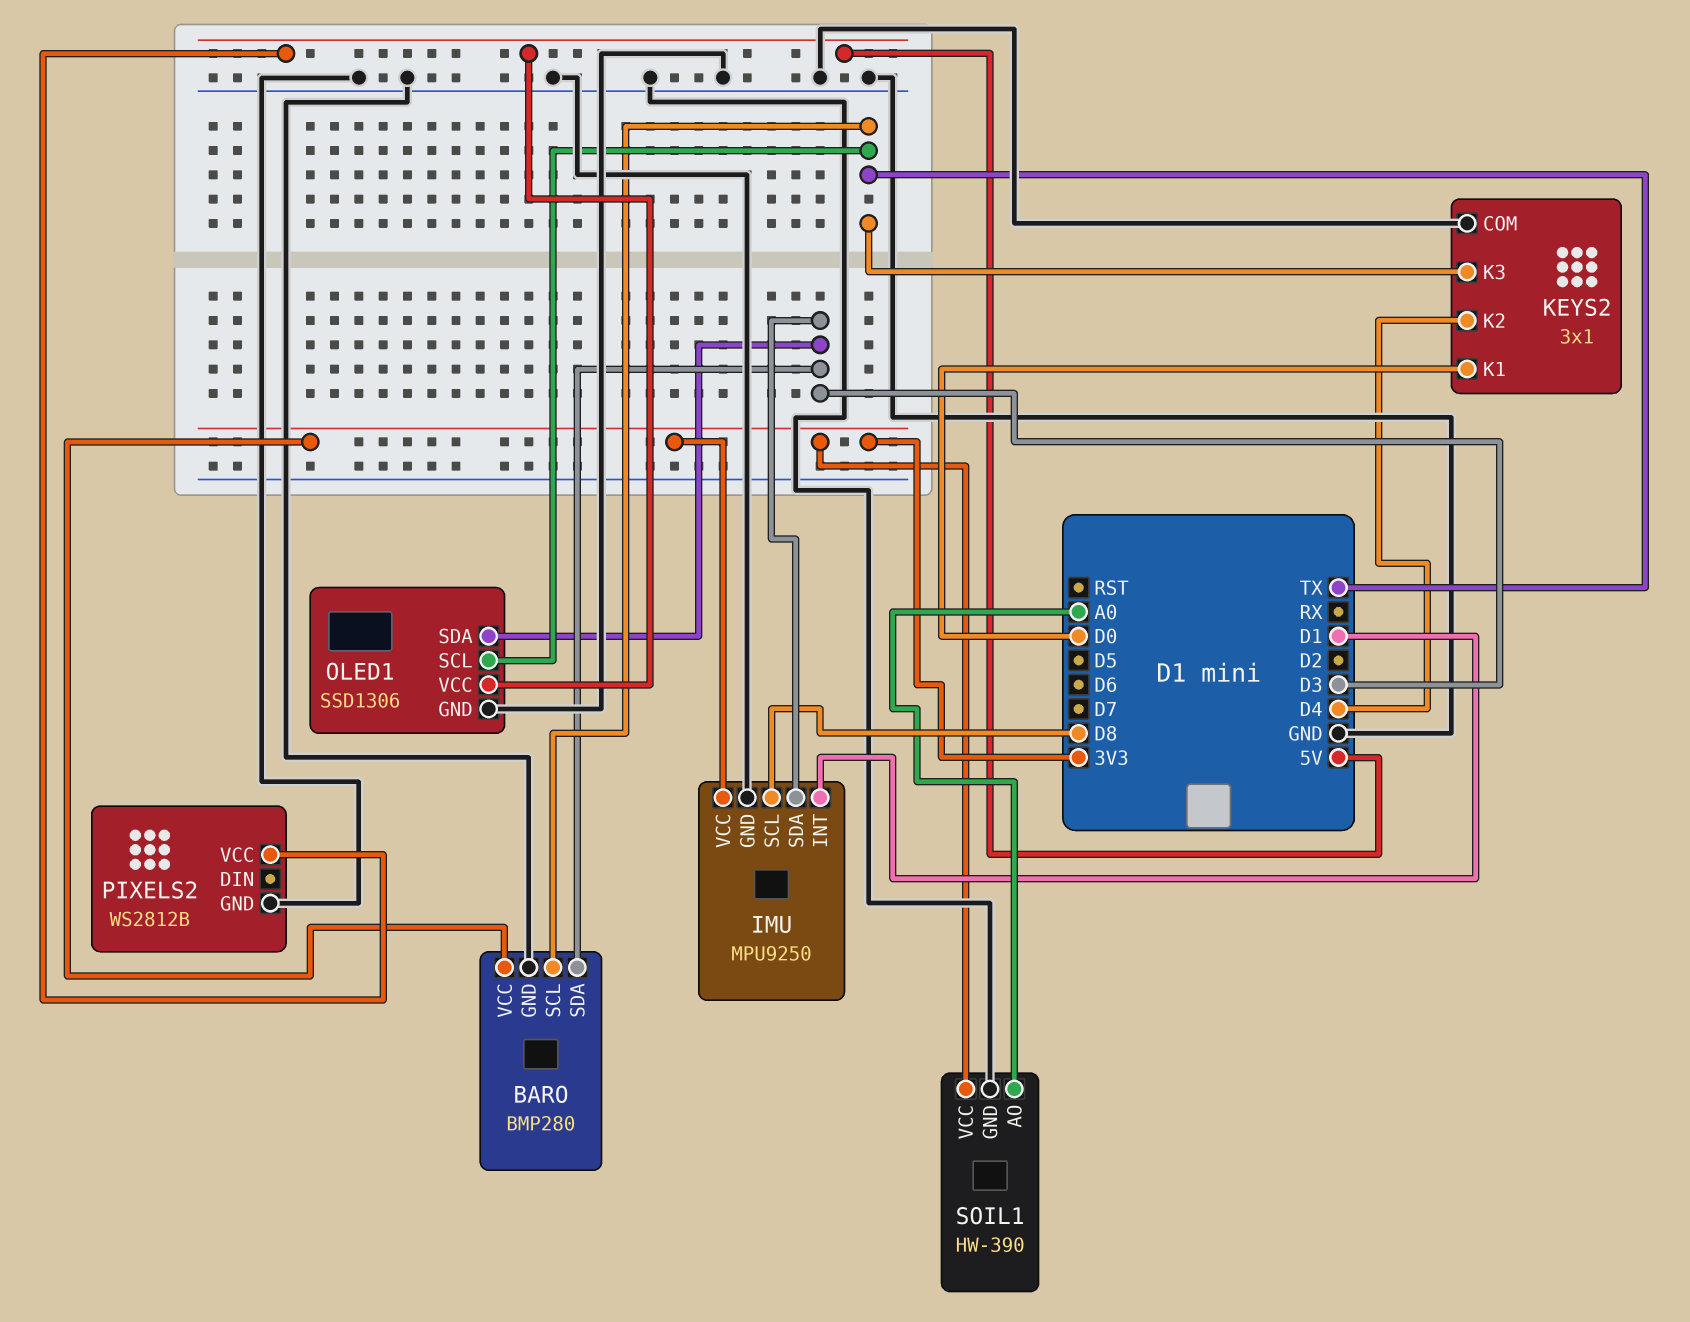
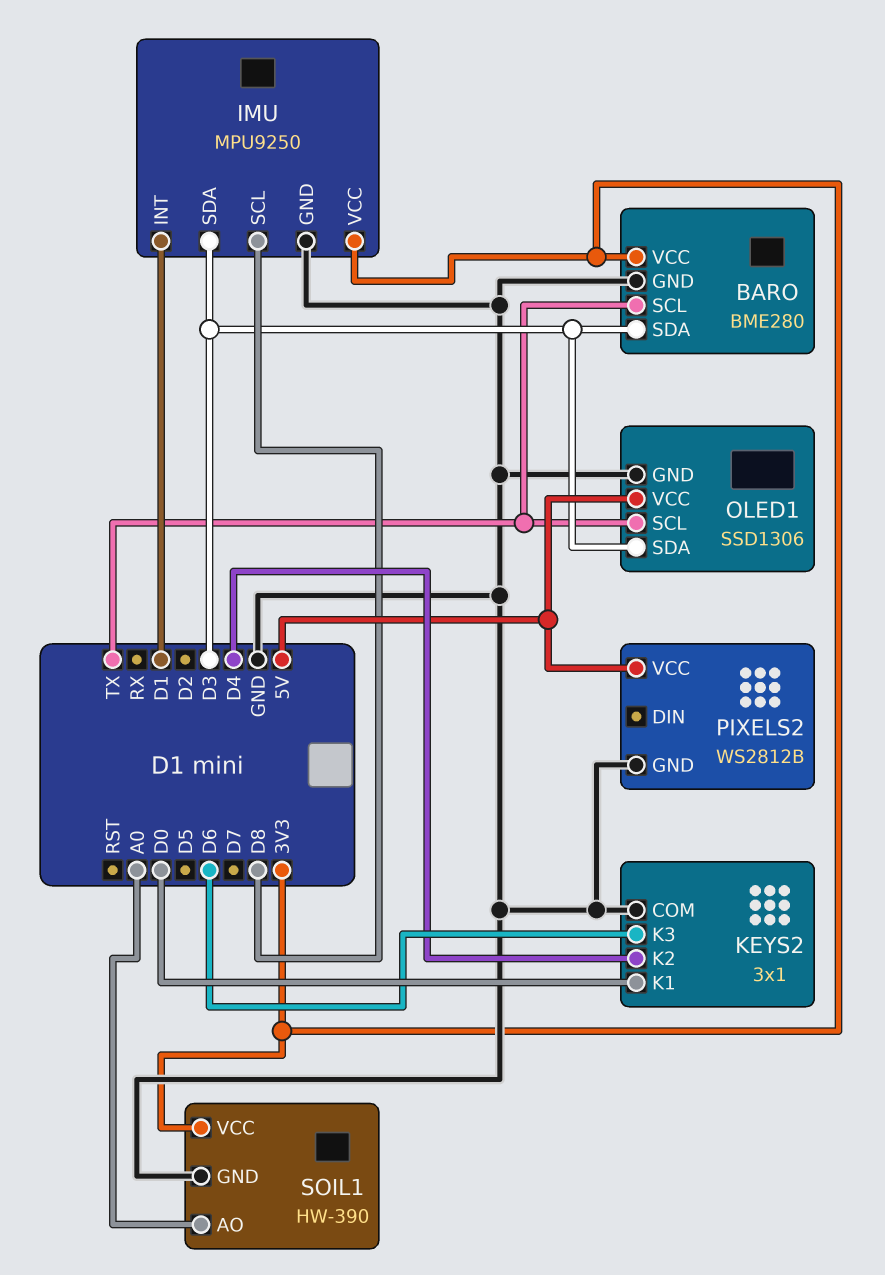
BARO: BMP280 -> BME280
KEYS2 pin K3: TX -> D6

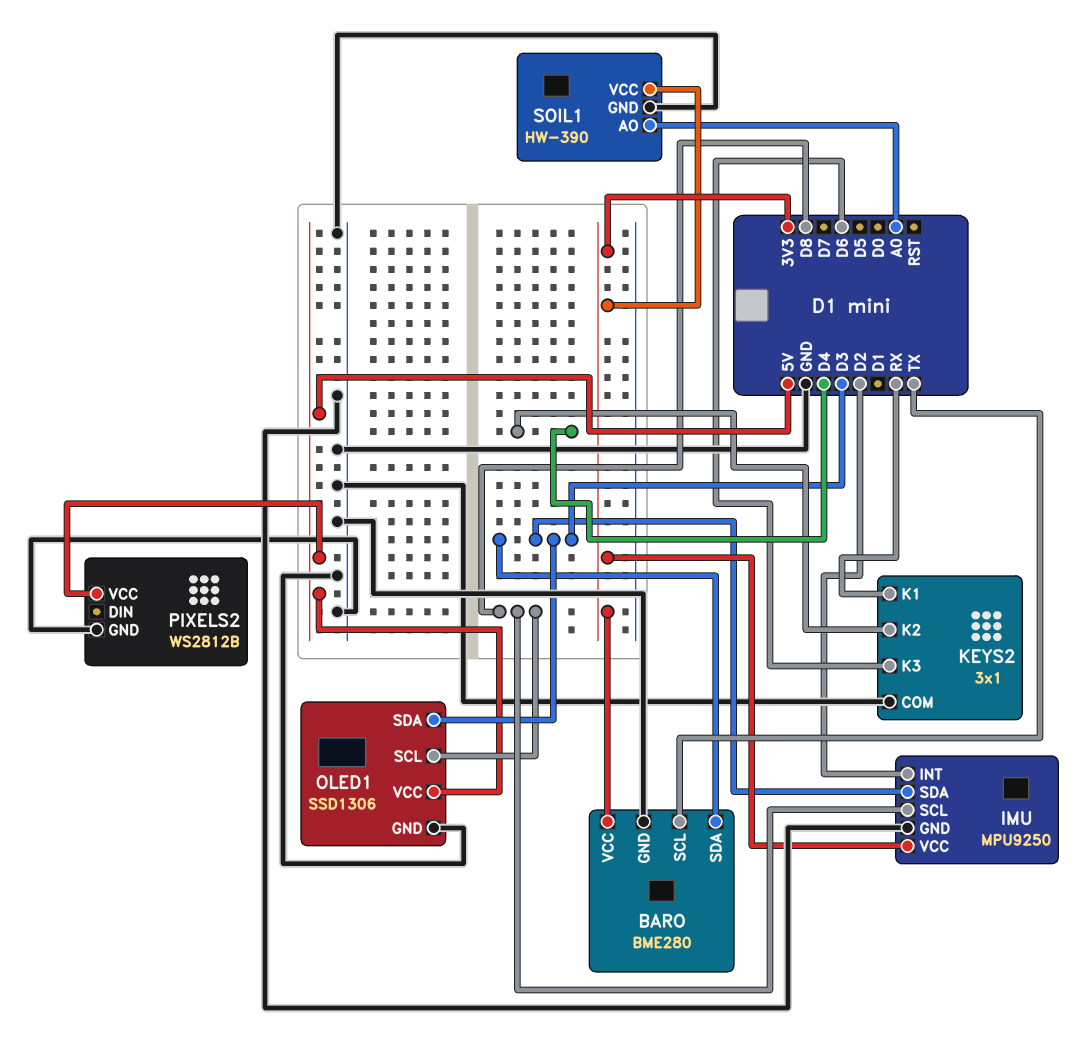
IMU pin INT: D1 -> D2
KEYS2 pin K1: D0 -> RX
OLED1 pin SCL: TX -> D8

